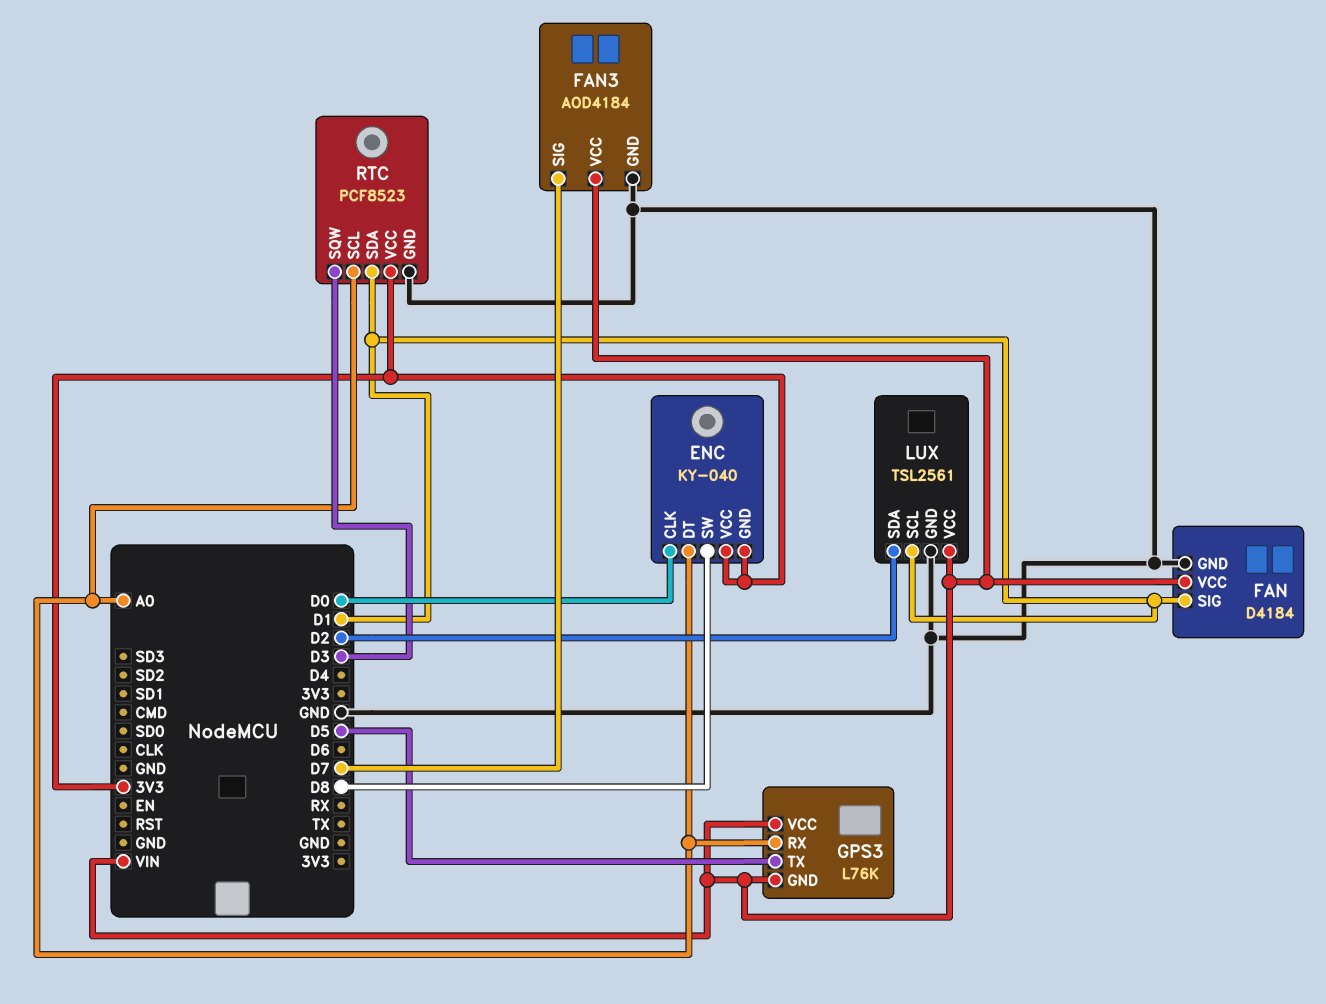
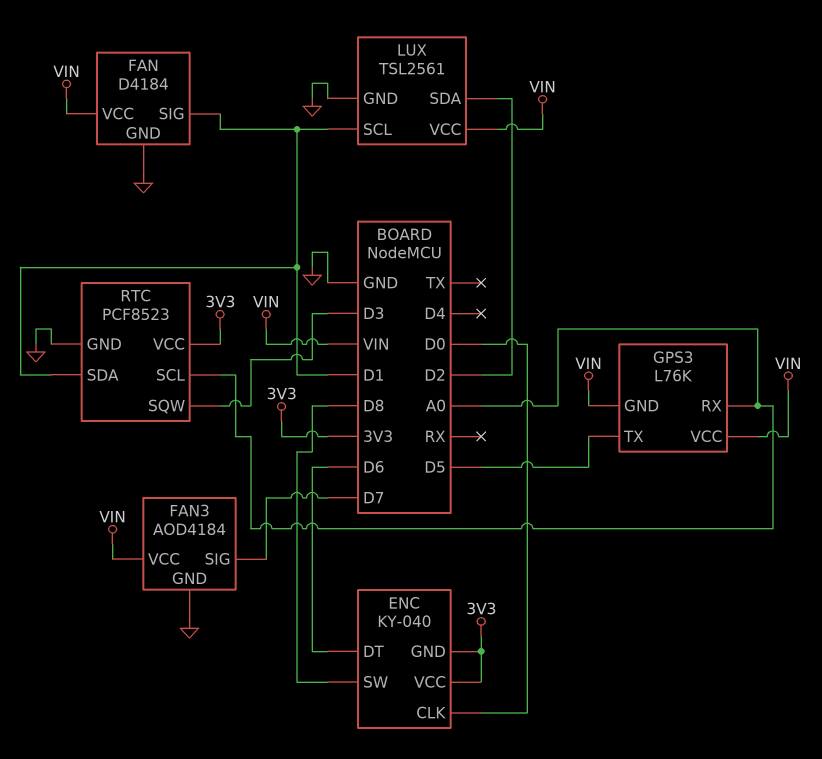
ENC pin DT: A0 -> D6

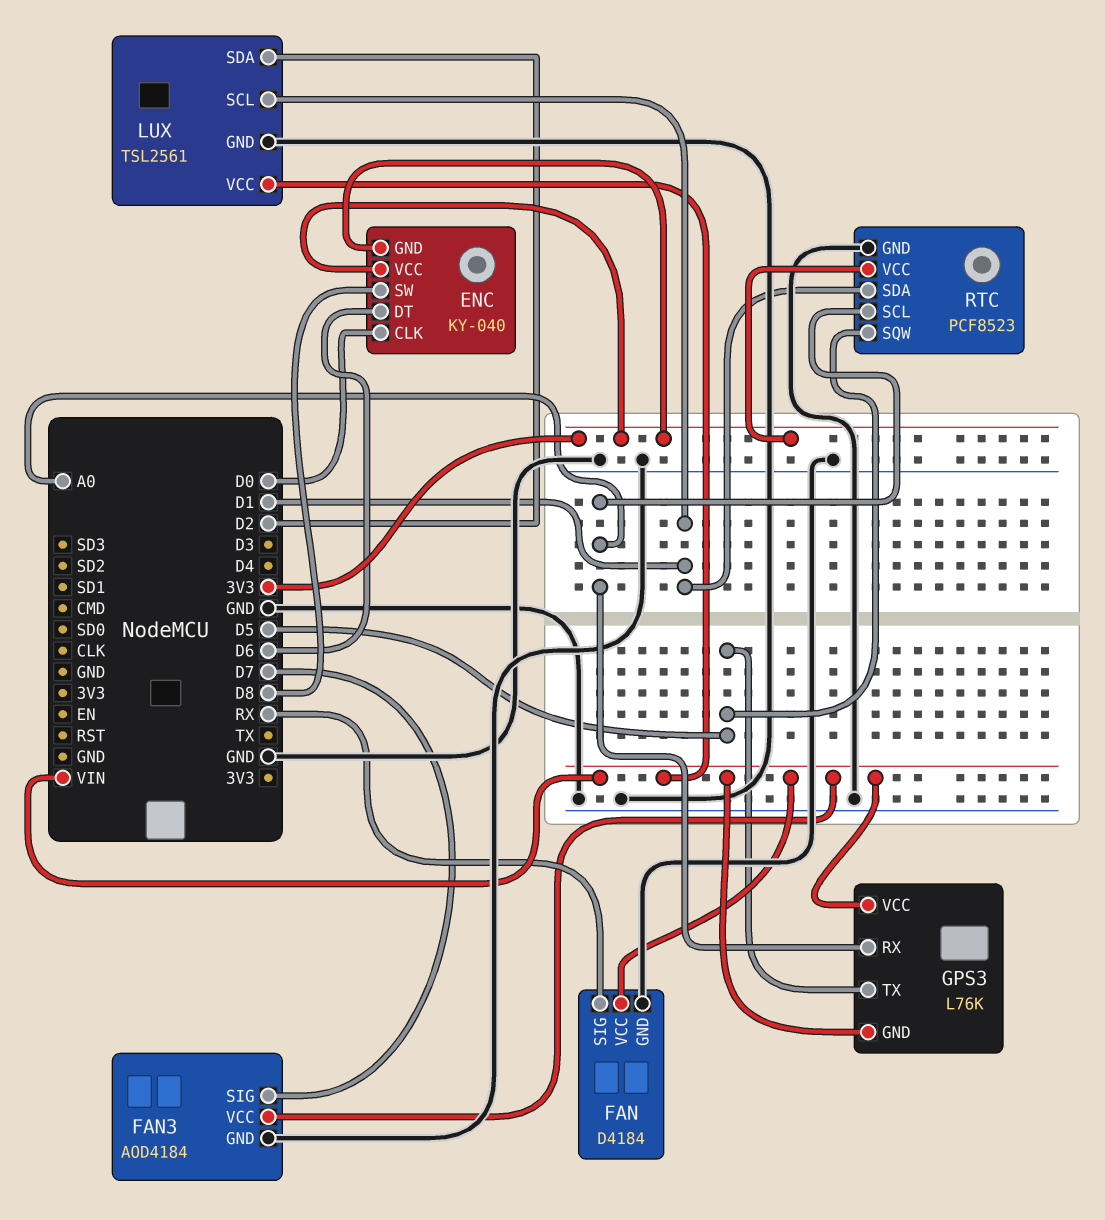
FAN pin SIG: D1 -> RX
RTC pin SQW: D3 -> D5

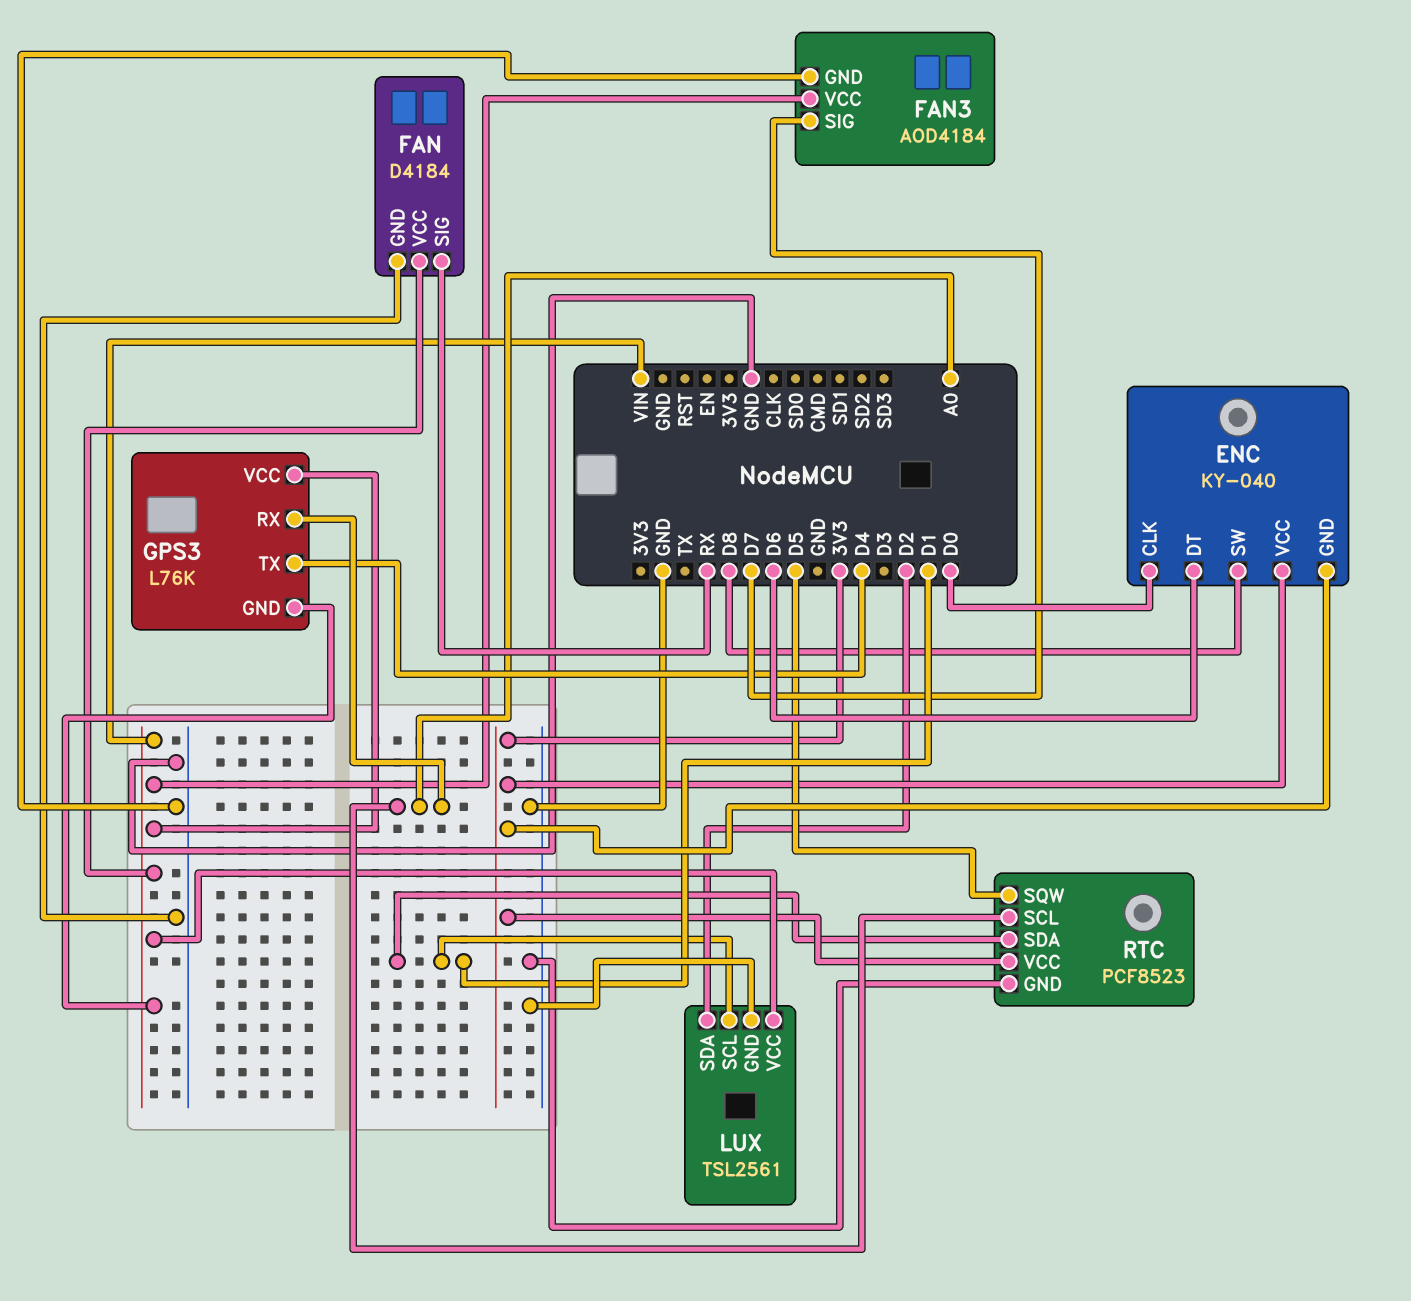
GPS3 pin TX: D5 -> D4

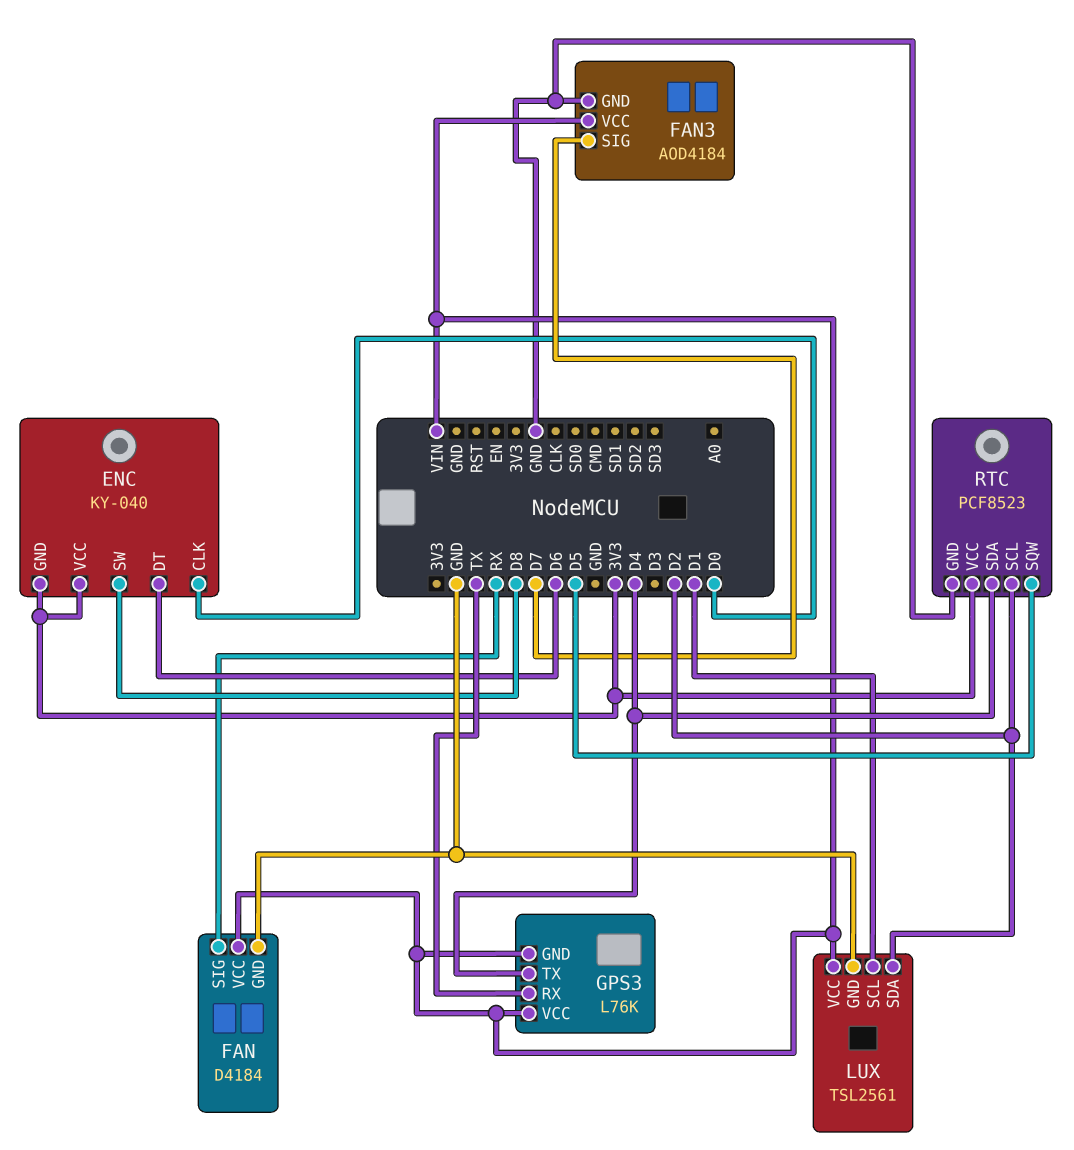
GPS3 pin RX: A0 -> TX
RTC pin SCL: A0 -> D2
RTC pin SDA: D1 -> D4

